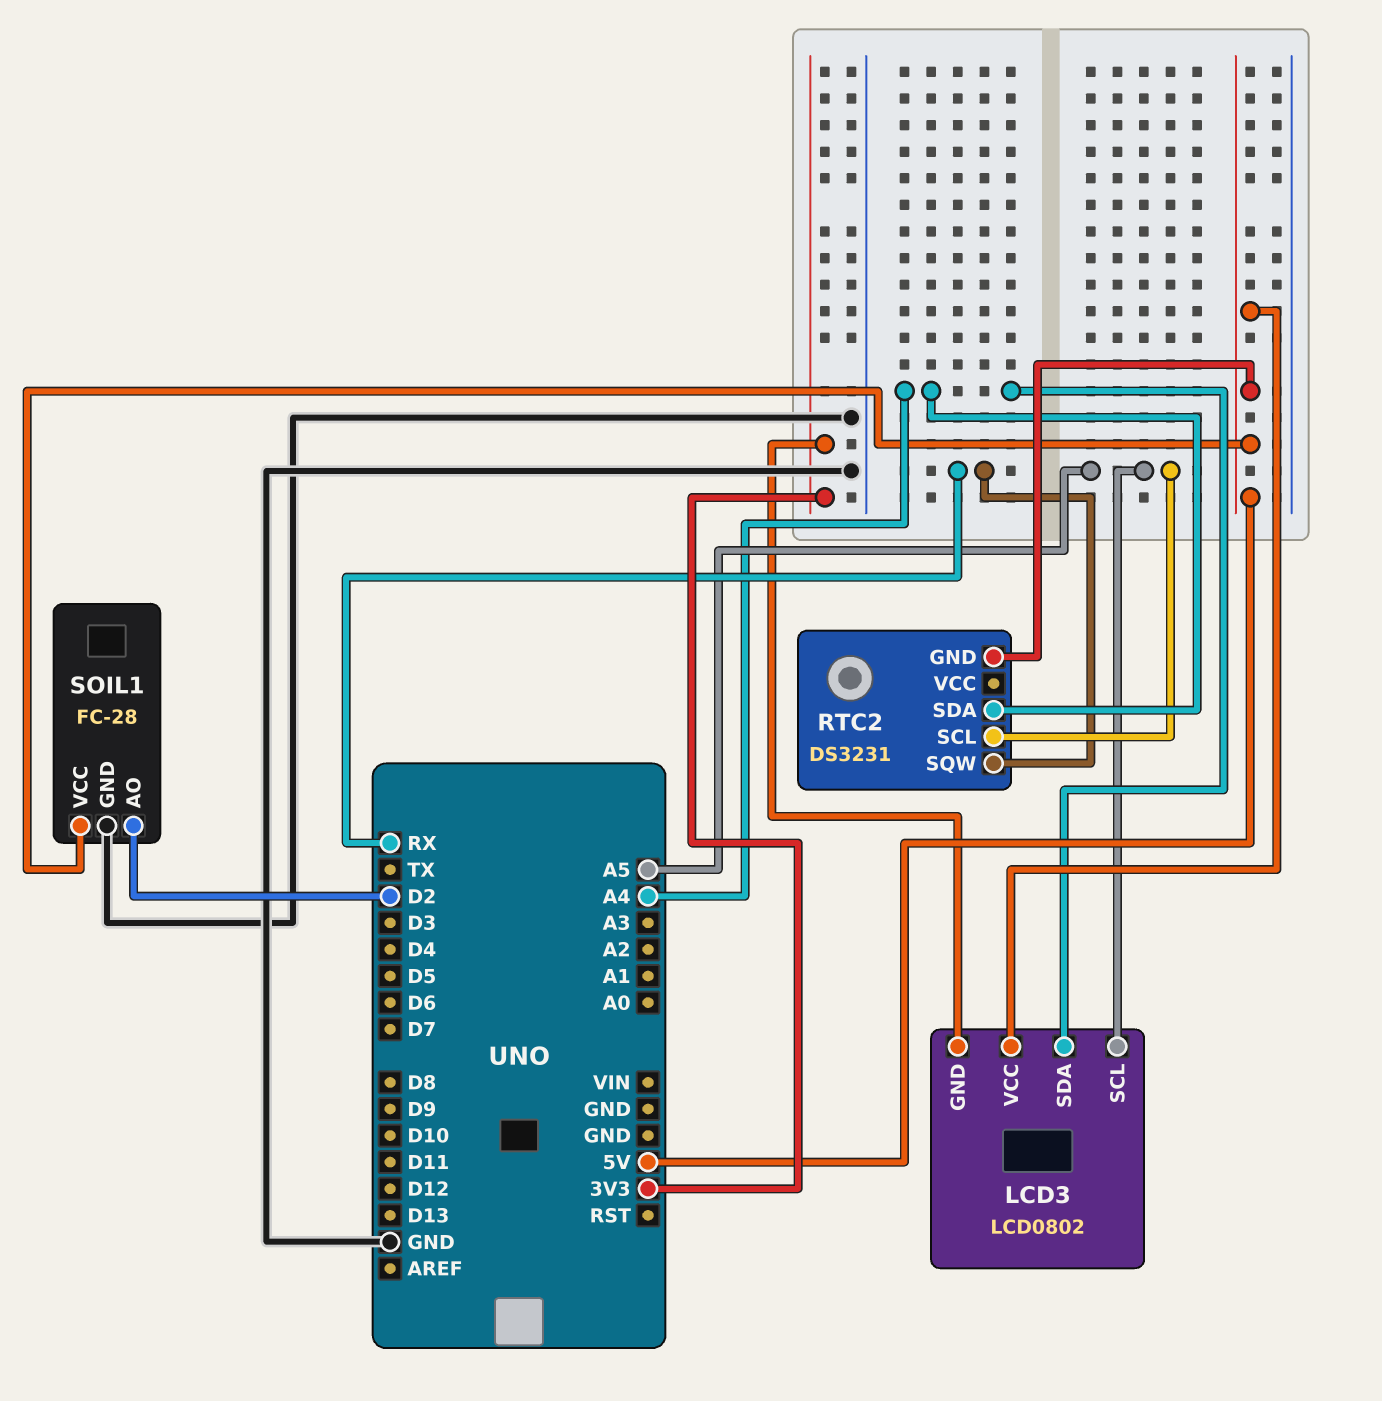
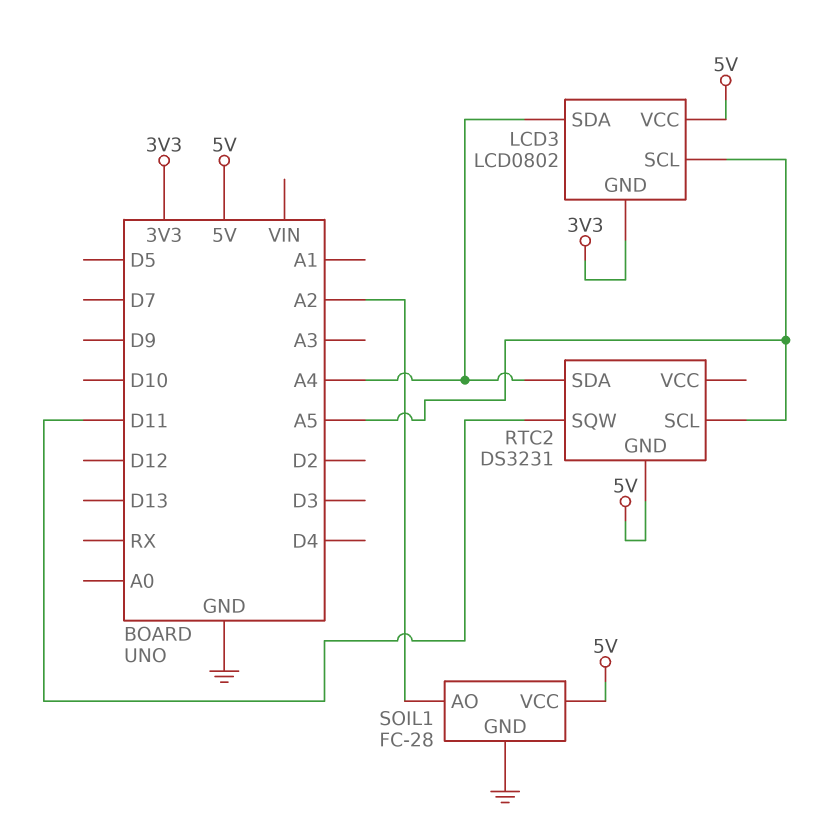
RTC2 pin SQW: RX -> D11
SOIL1 pin AO: D2 -> A2

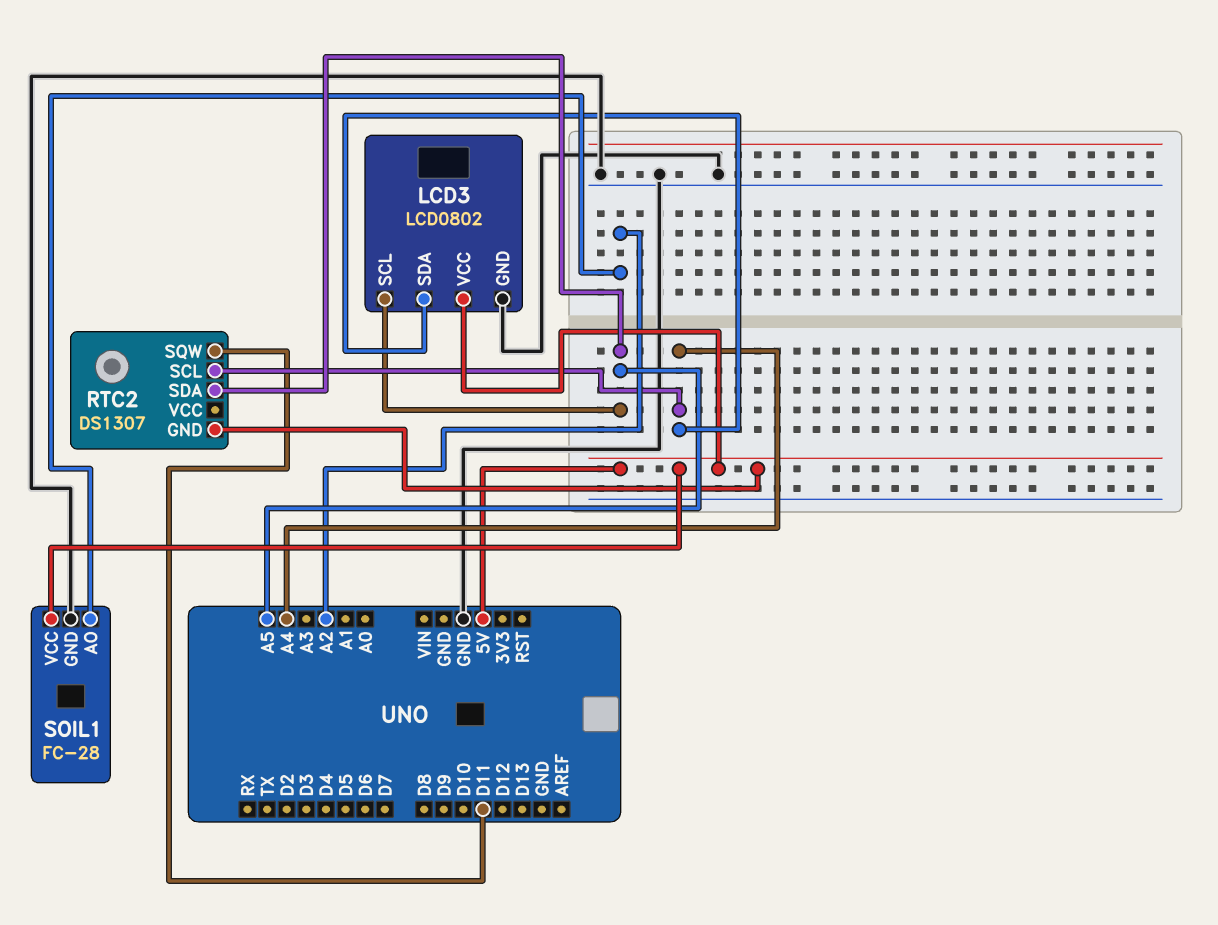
LCD3 pin GND: 3V3 -> GND
RTC2: DS3231 -> DS1307
RTC2 pin SCL: A5 -> A4
RTC2 pin SDA: A4 -> A5

